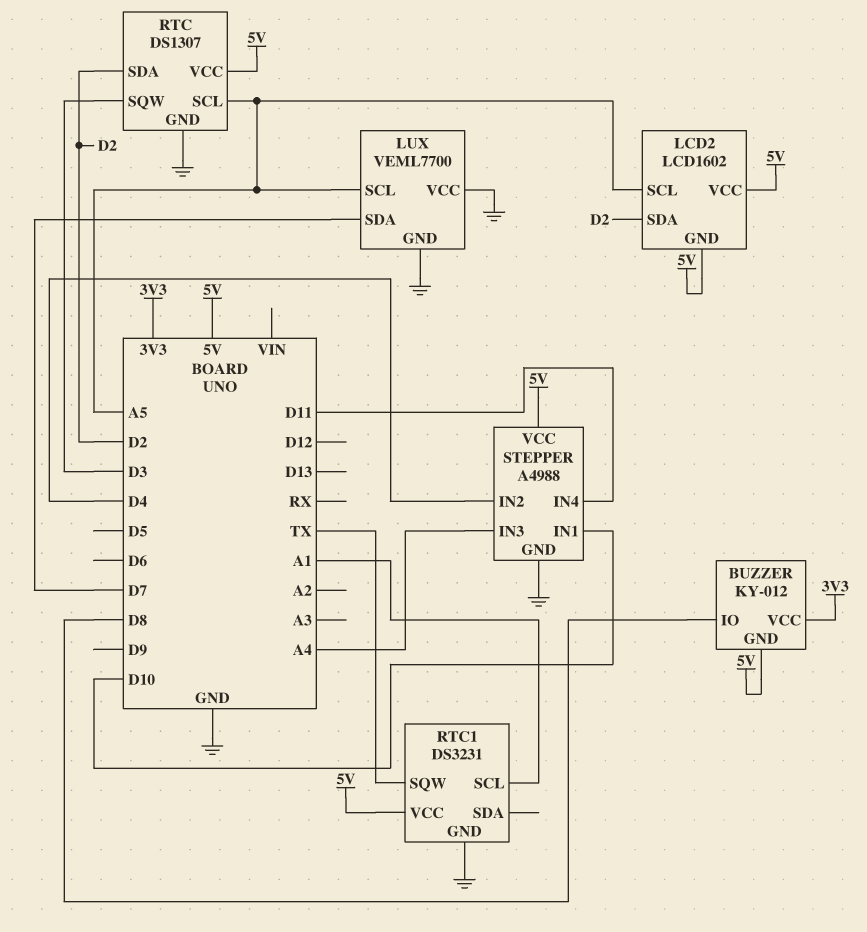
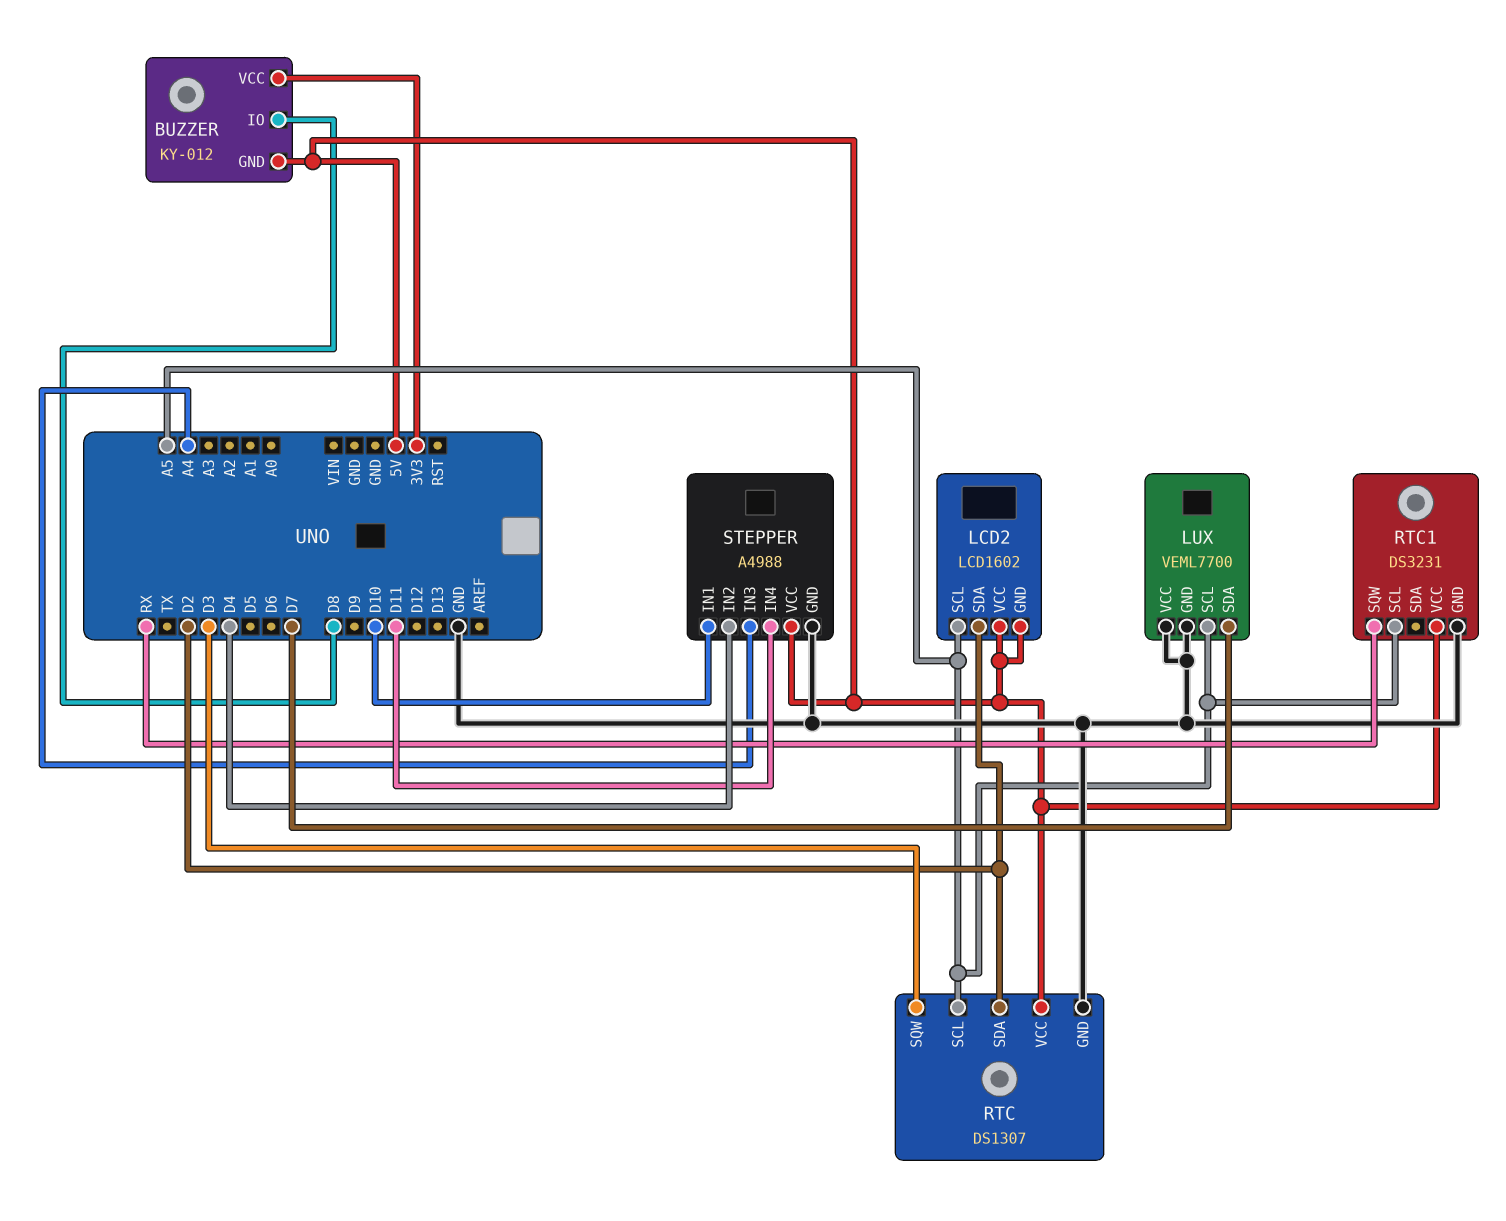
RTC1 pin SCL: A1 -> A5
RTC1 pin SQW: TX -> RX

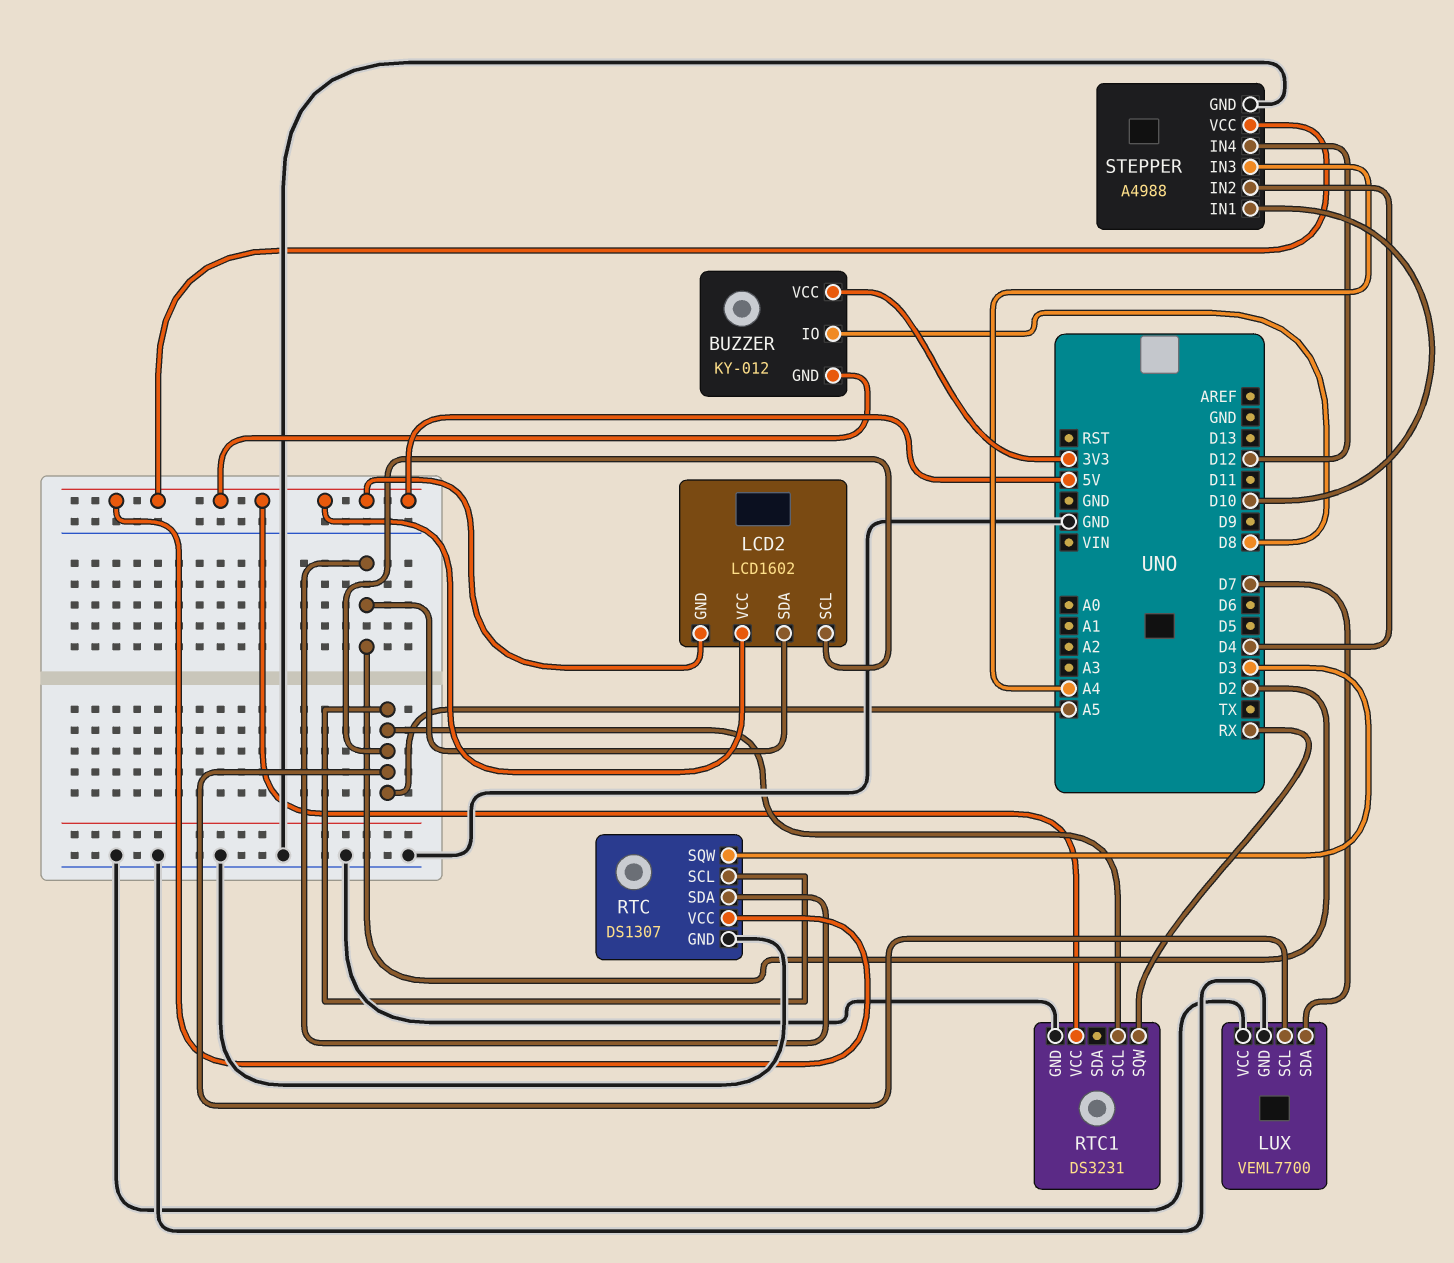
STEPPER pin IN4: D11 -> D12

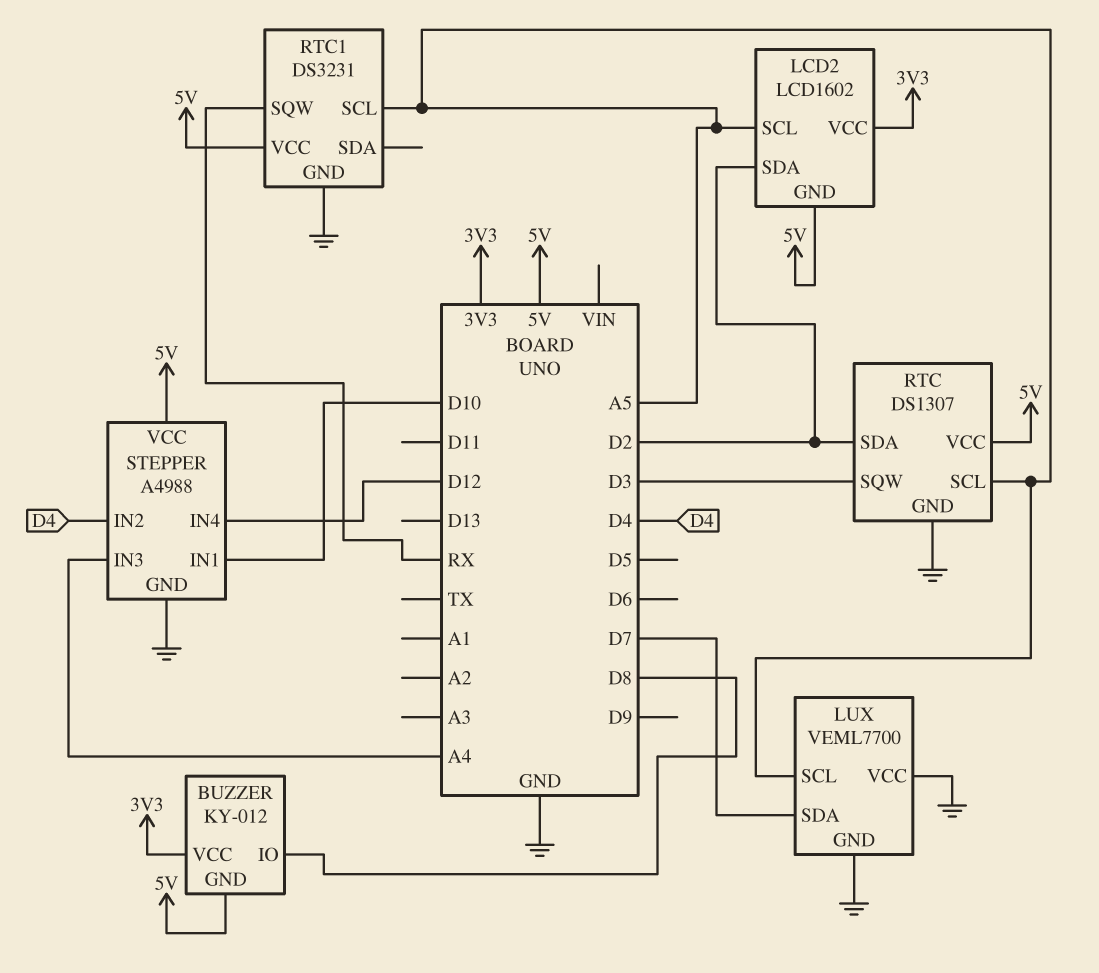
LCD2 pin VCC: 5V -> 3V3

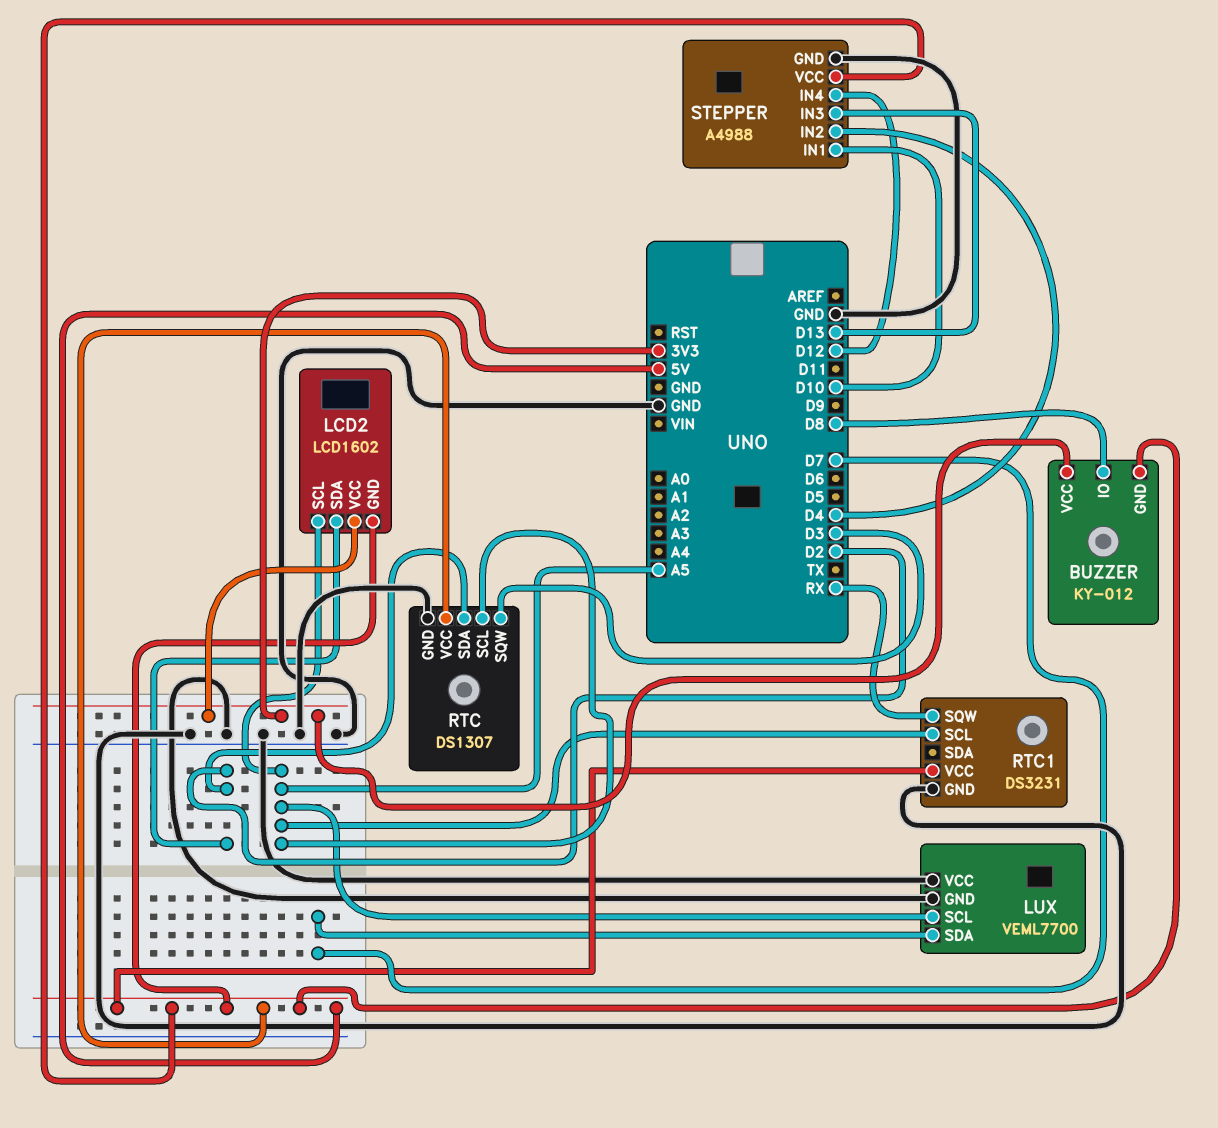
STEPPER pin IN3: A4 -> D13

